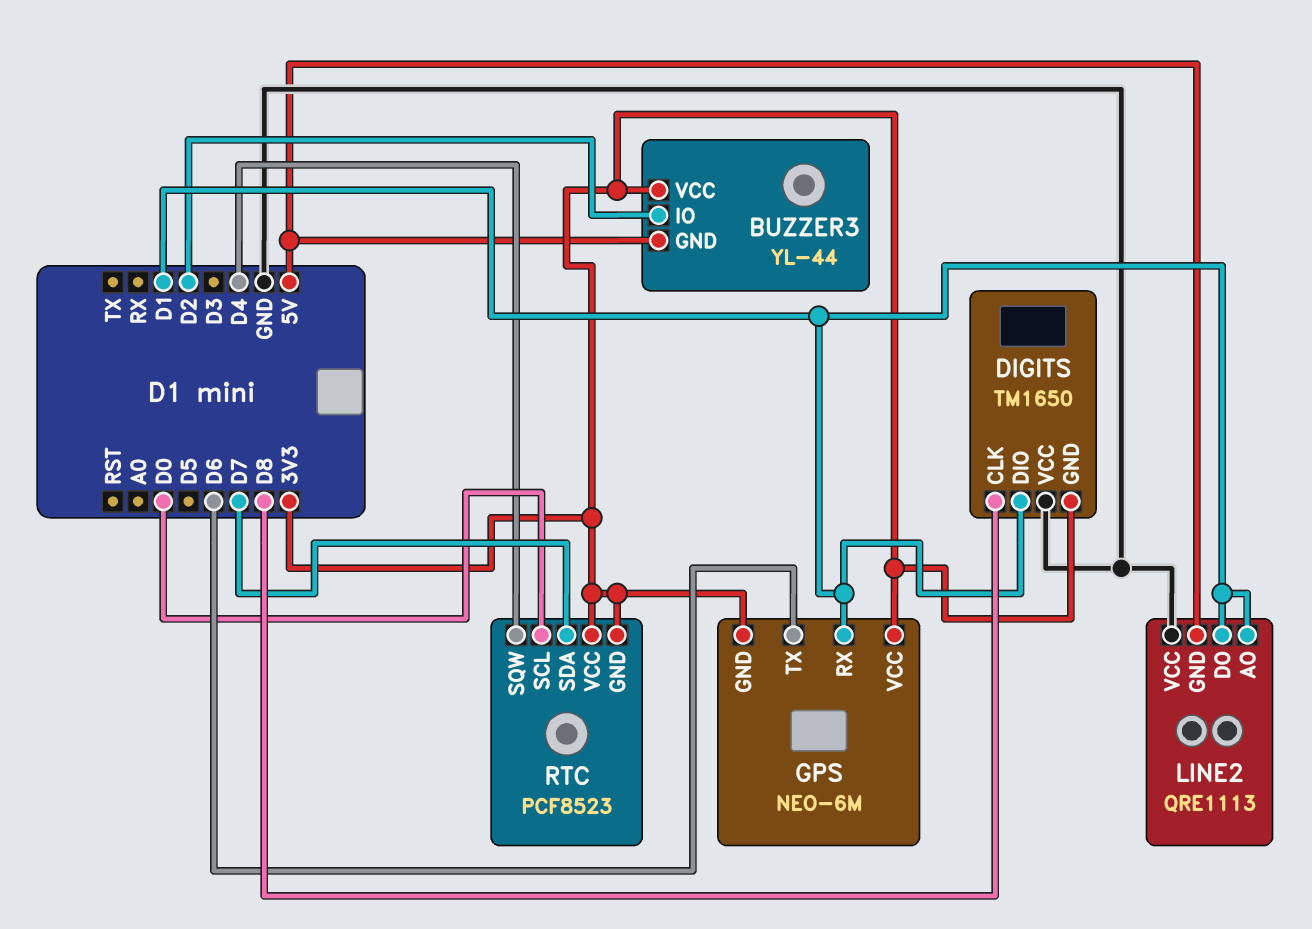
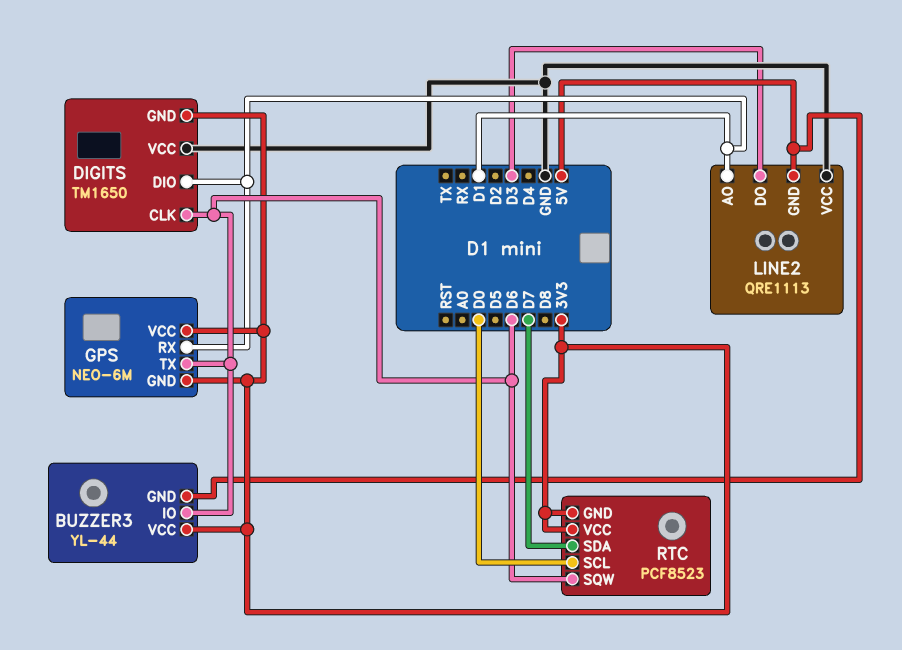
BUZZER3 pin IO: D2 -> D6
DIGITS pin CLK: D8 -> D6
LINE2 pin DO: D1 -> D3
RTC pin SQW: D4 -> D6

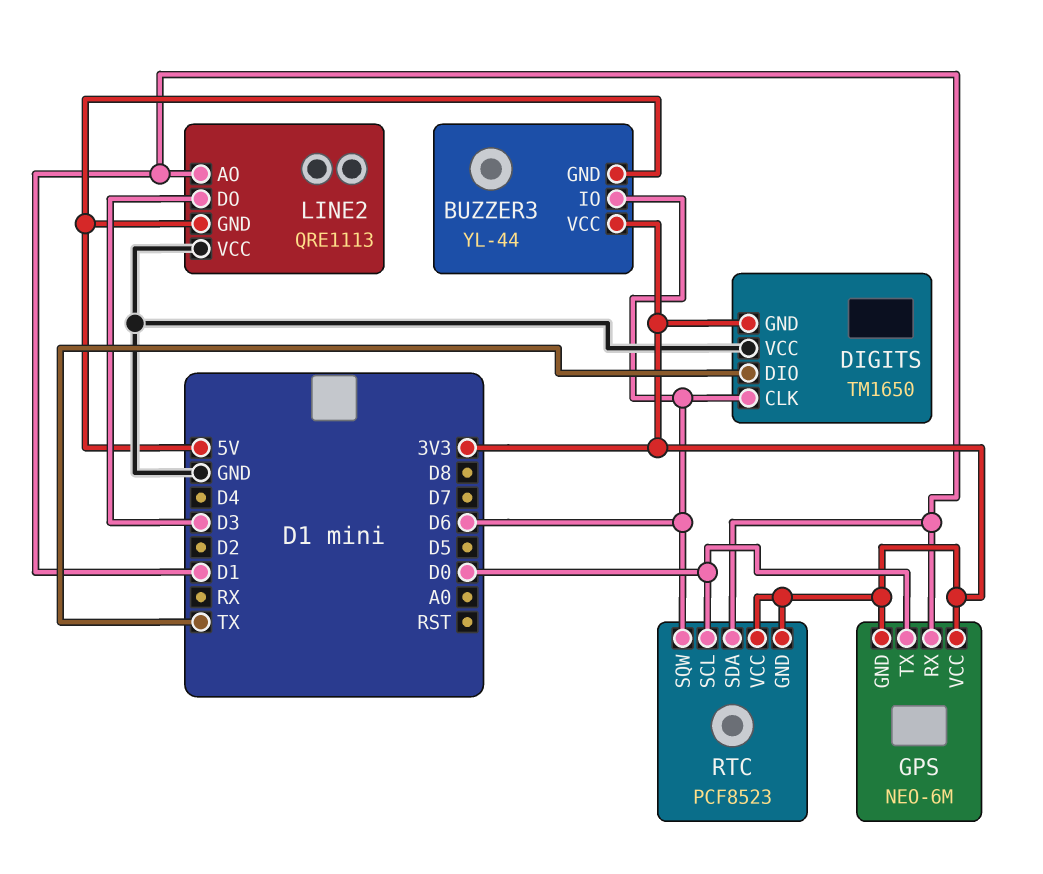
DIGITS pin DIO: D1 -> TX
GPS pin TX: D6 -> D0
RTC pin SDA: D7 -> D1

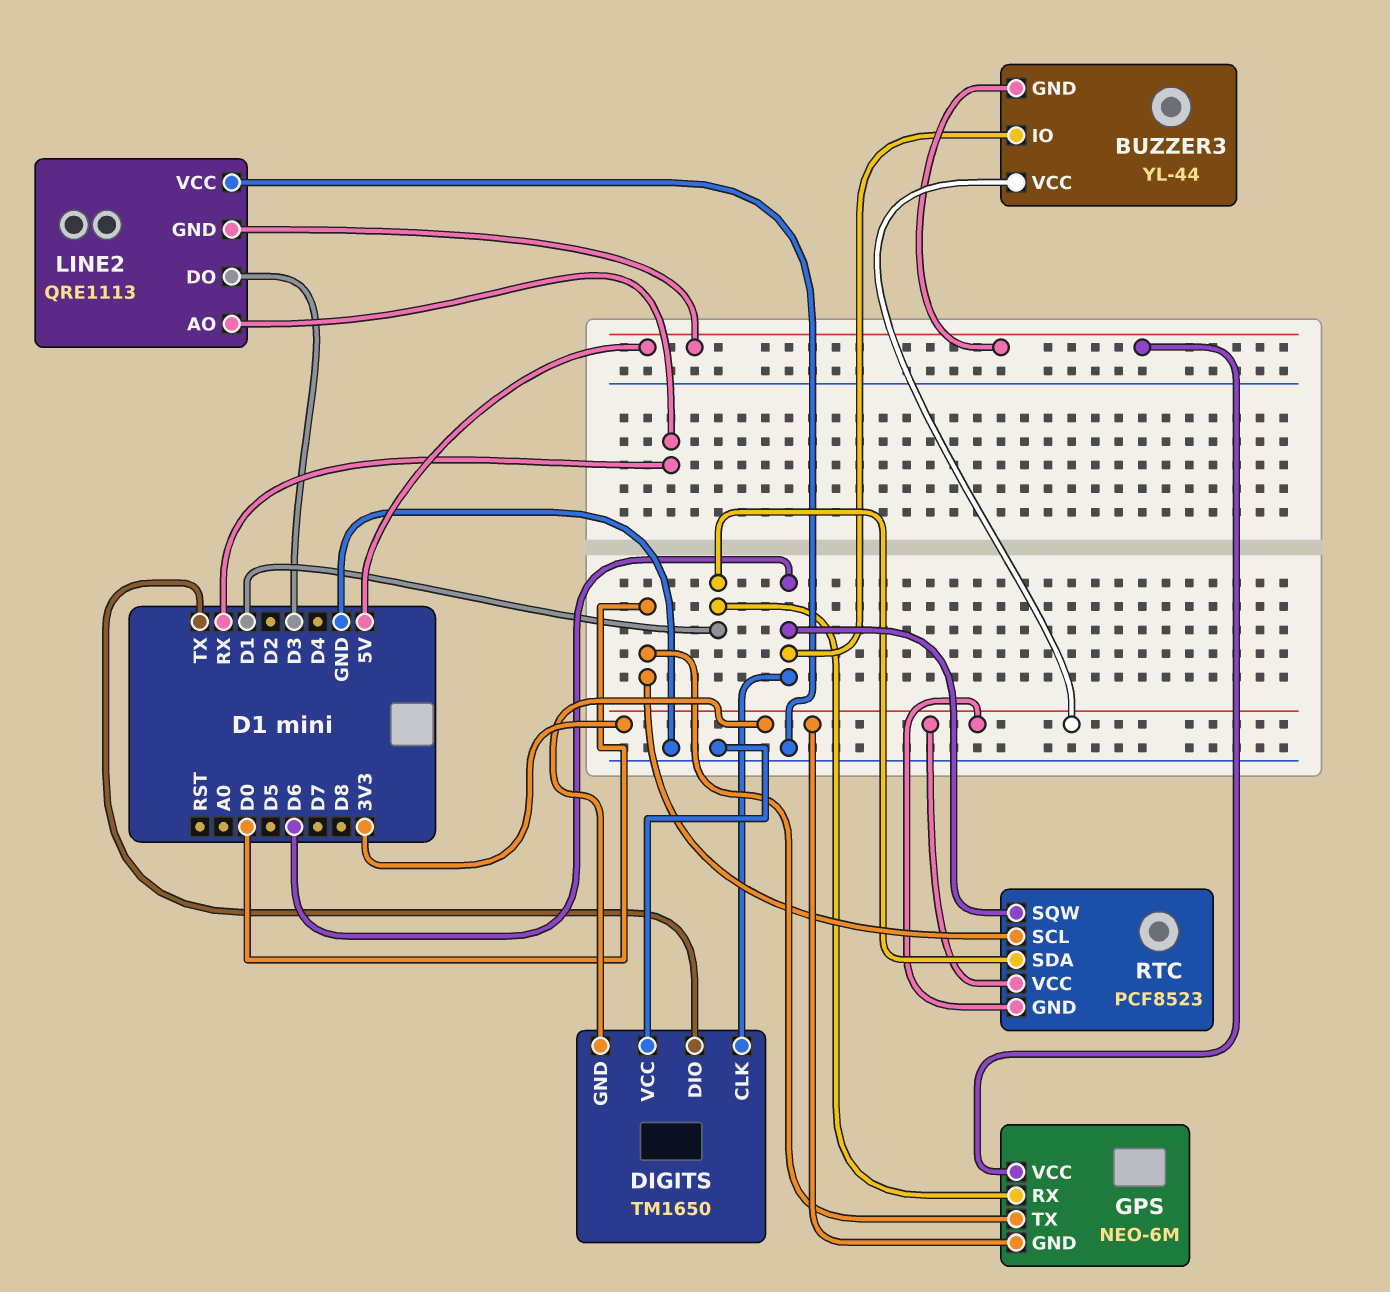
GPS pin VCC: 3V3 -> 5V
LINE2 pin AO: D1 -> RX

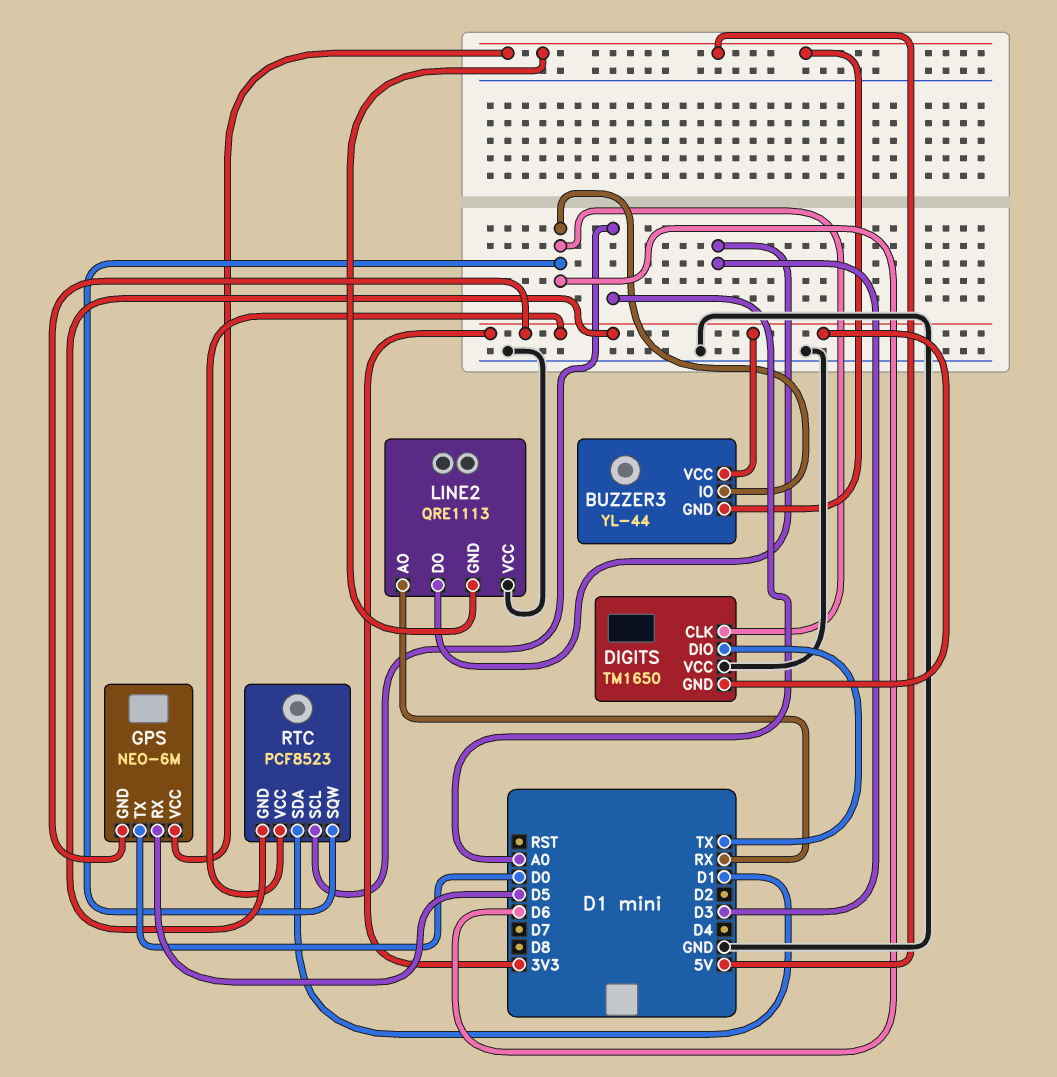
GPS pin RX: D1 -> D5
RTC pin SCL: D0 -> A0

